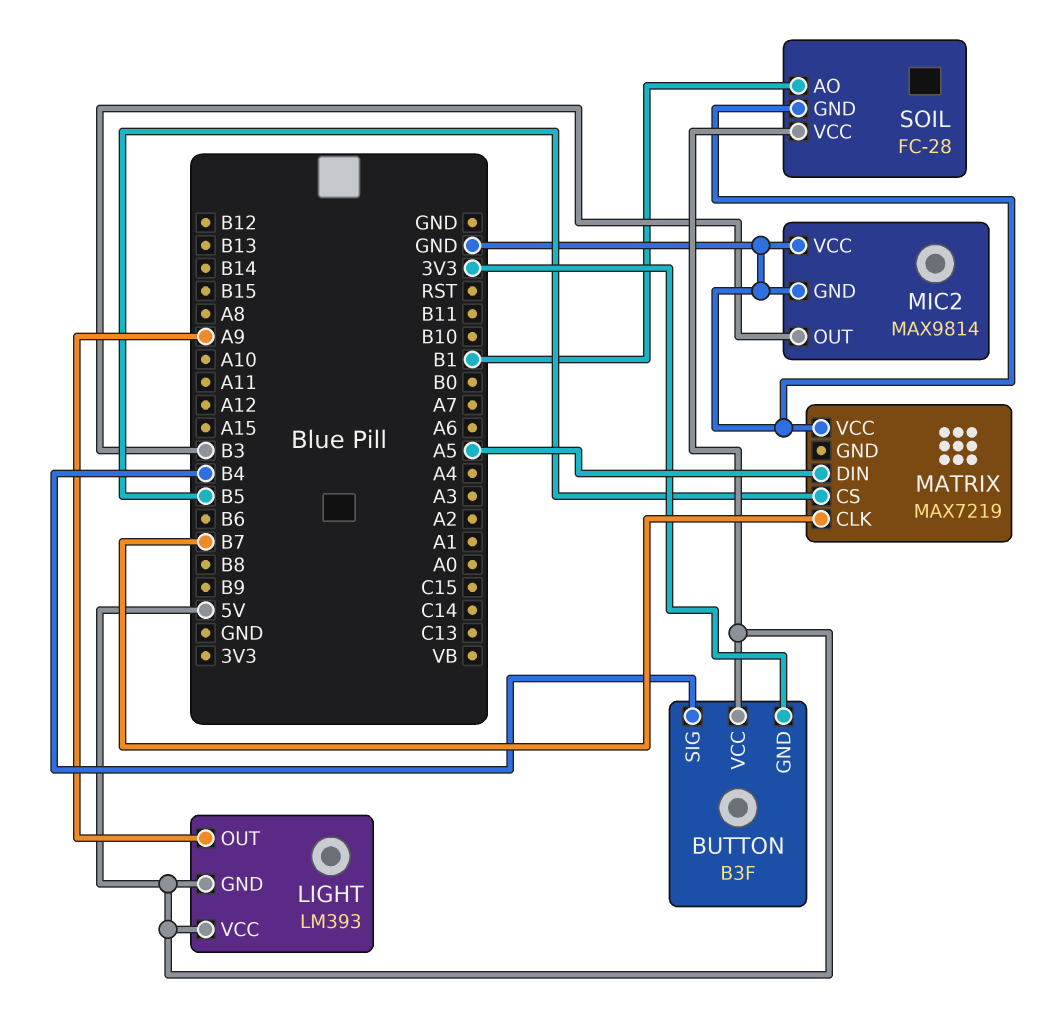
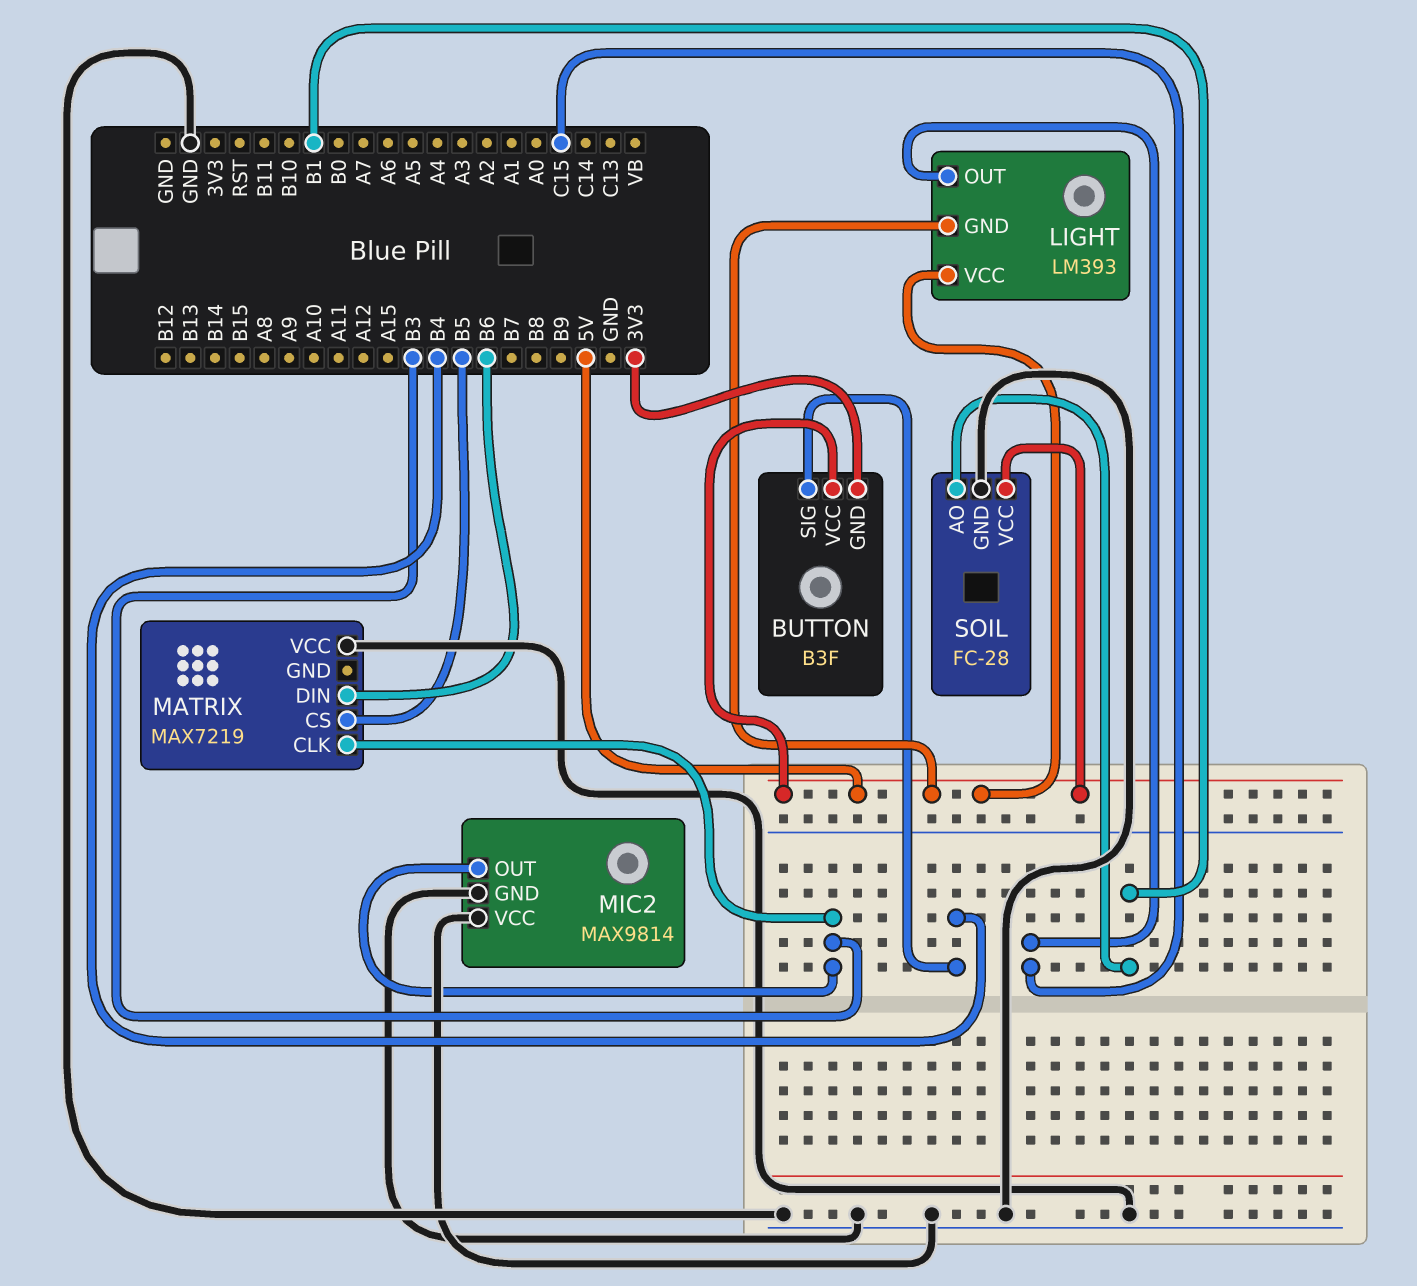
LIGHT pin OUT: A9 -> C15
MATRIX pin CLK: B7 -> B3
MATRIX pin DIN: A5 -> B6

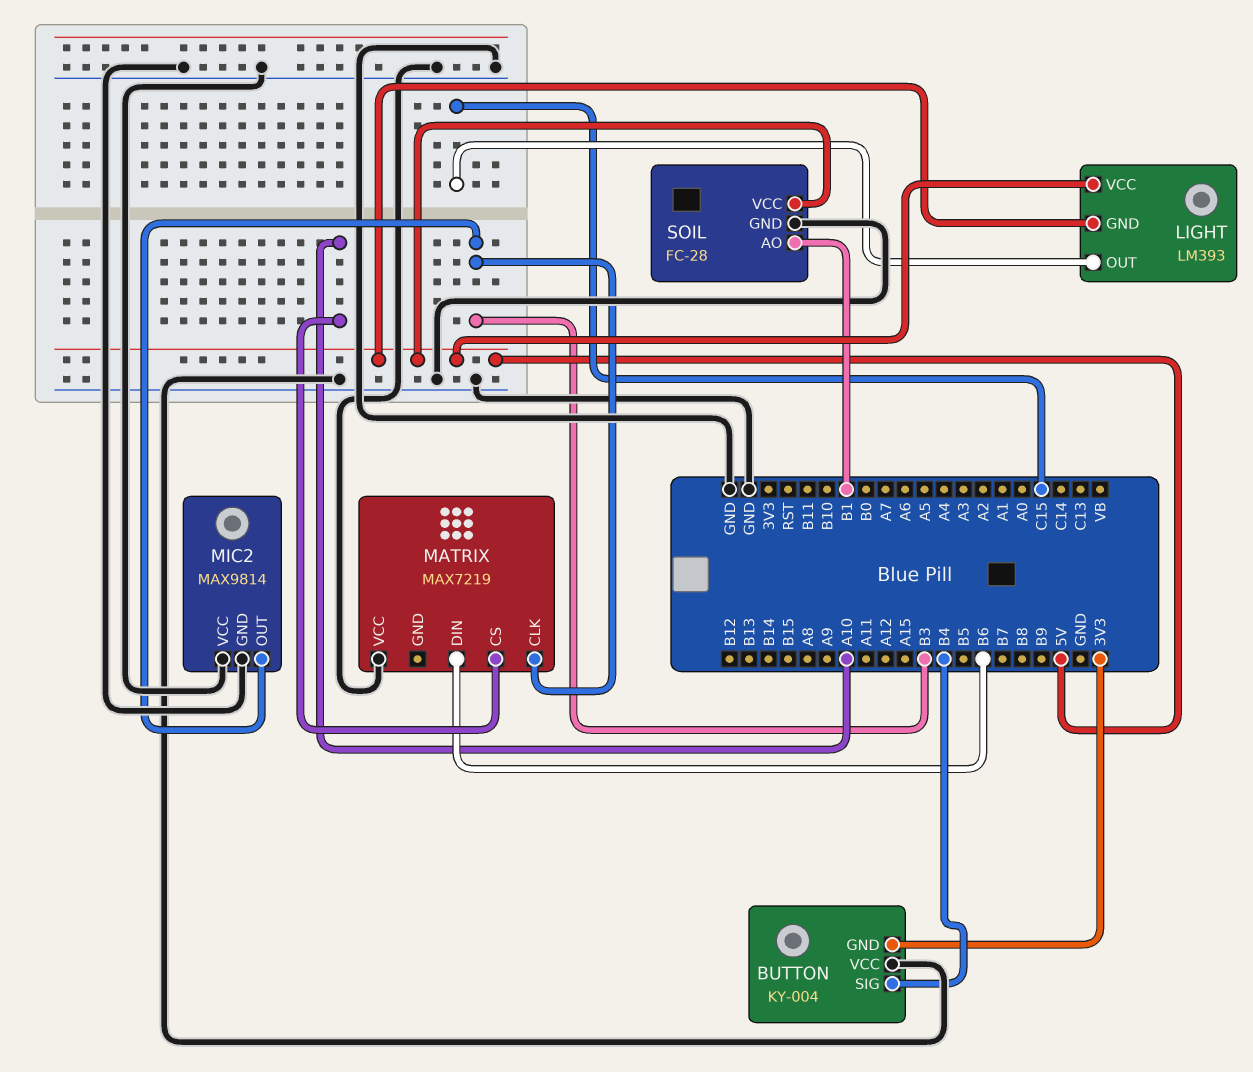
BUTTON: B3F -> KY-004
BUTTON pin VCC: 5V -> GND
MATRIX pin CS: B5 -> A10

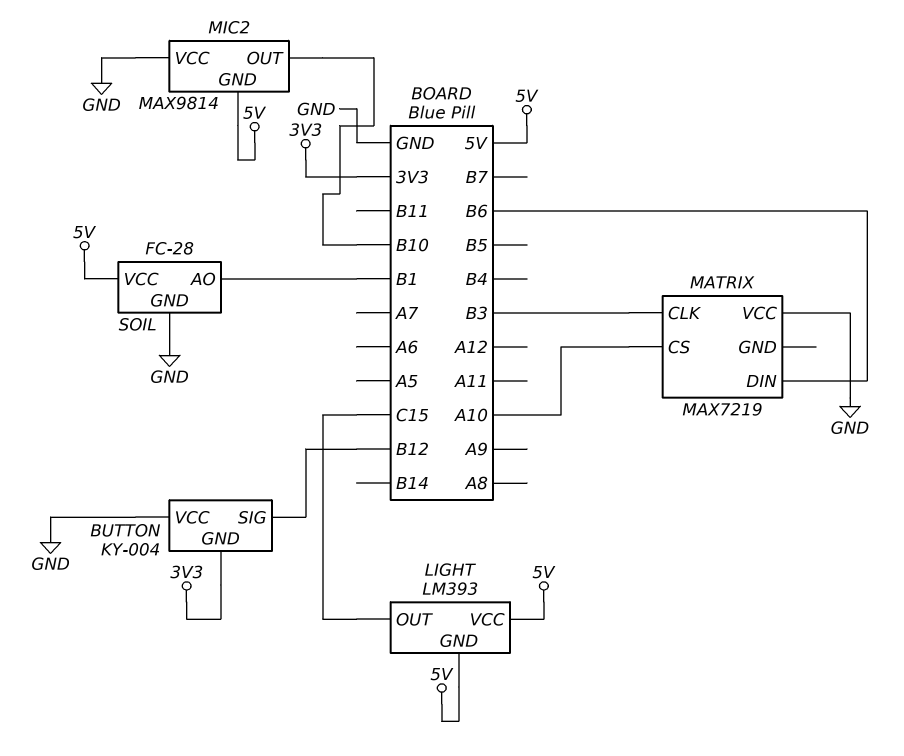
BUTTON pin SIG: B4 -> B12
MIC2 pin GND: GND -> 5V
MIC2 pin OUT: B3 -> B10

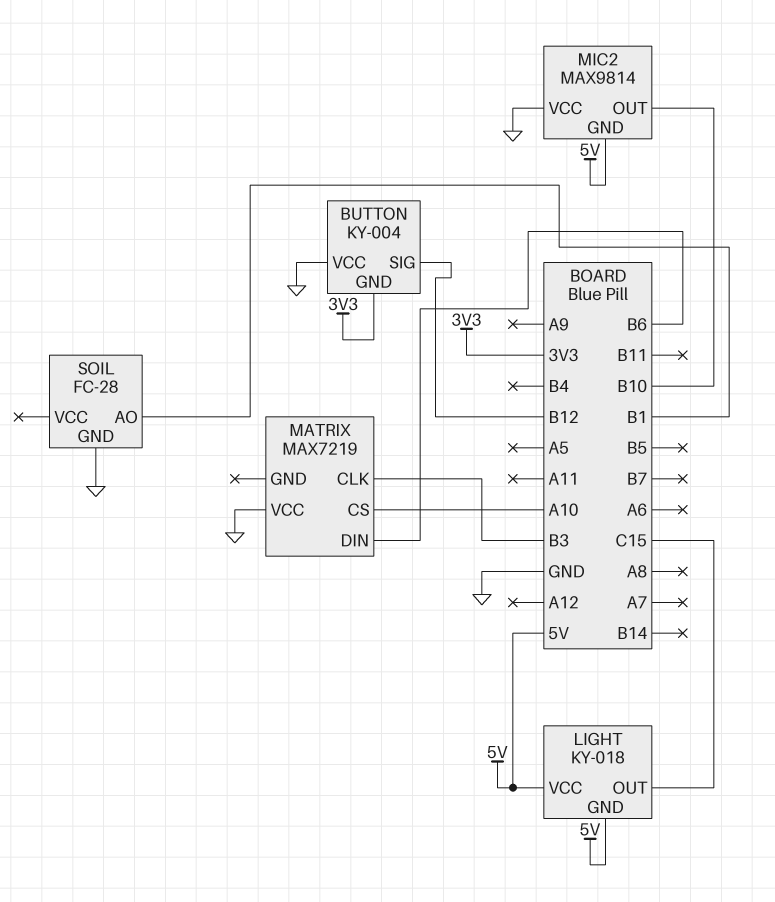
LIGHT: LM393 -> KY-018
SOIL pin VCC: 5V -> none

